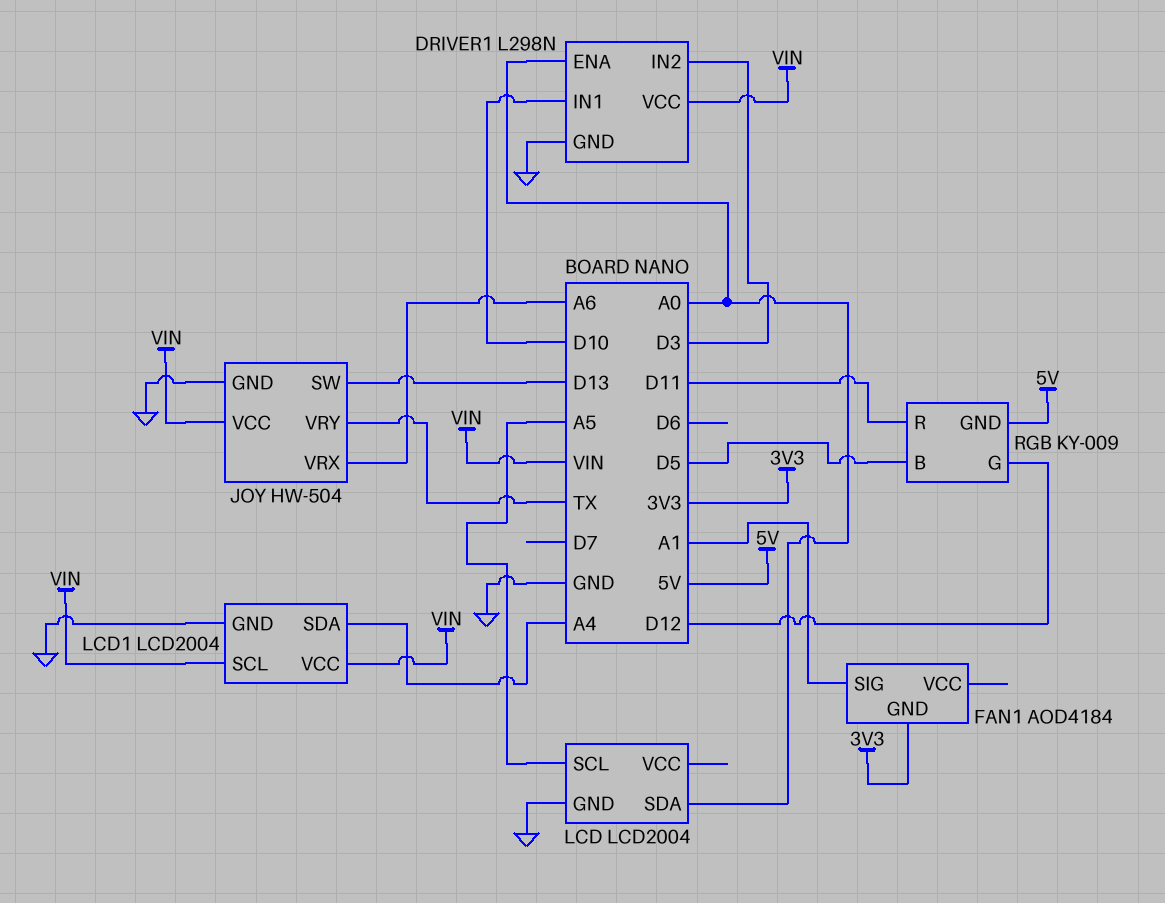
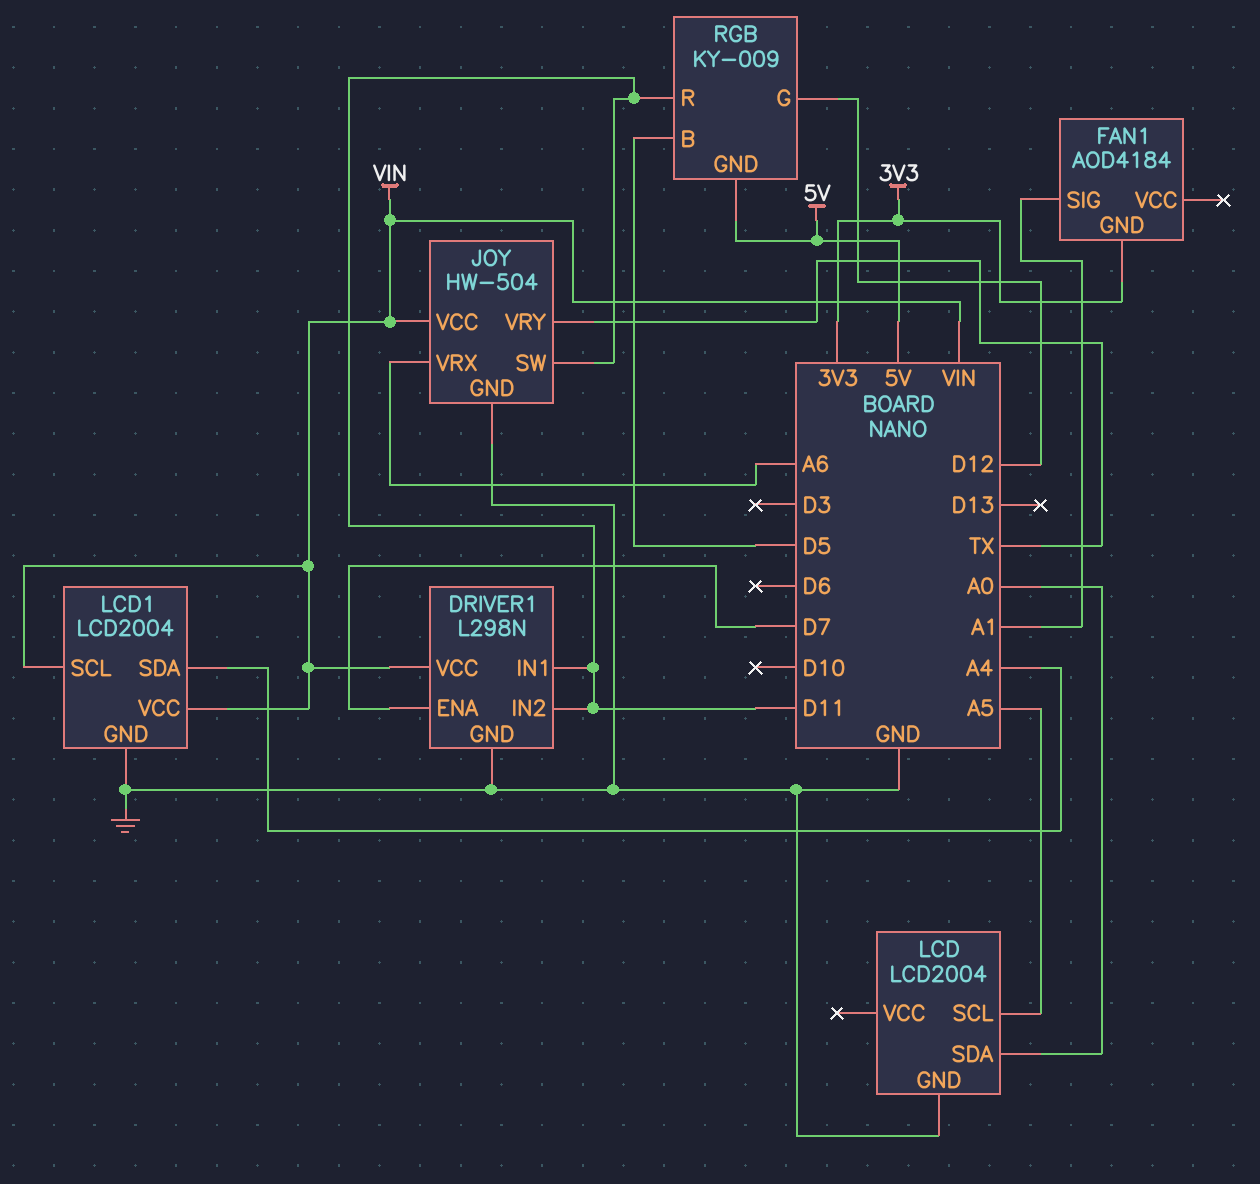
DRIVER1 pin ENA: A0 -> D7
DRIVER1 pin IN1: D10 -> D11
DRIVER1 pin IN2: D3 -> D11
JOY pin SW: D13 -> D11

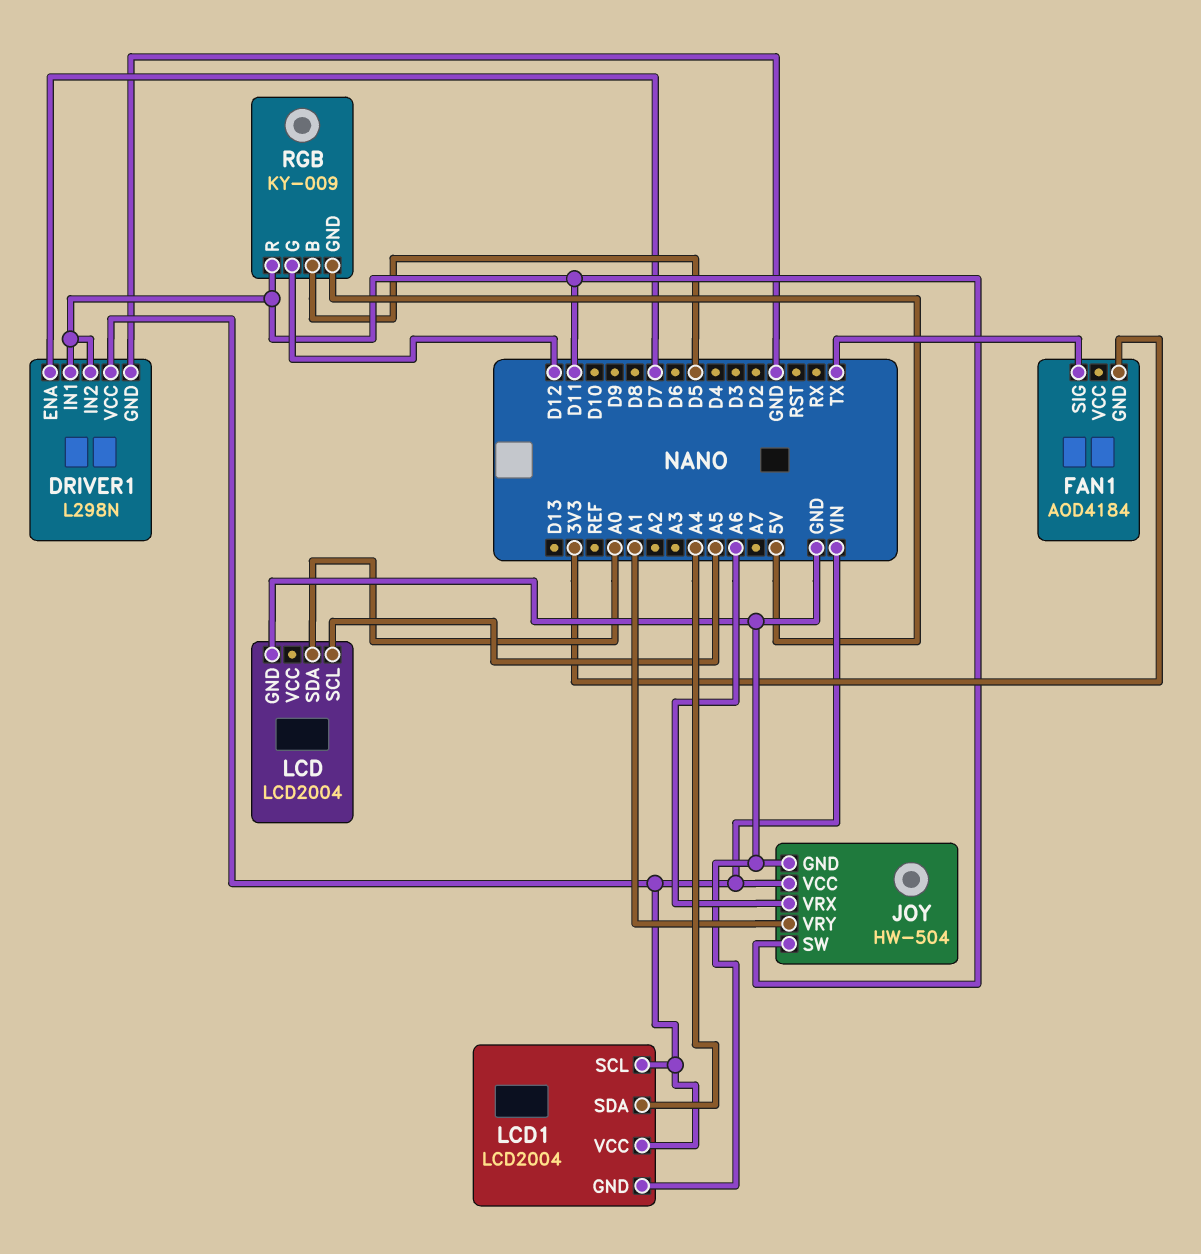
FAN1 pin SIG: A1 -> TX
JOY pin VRY: TX -> A1

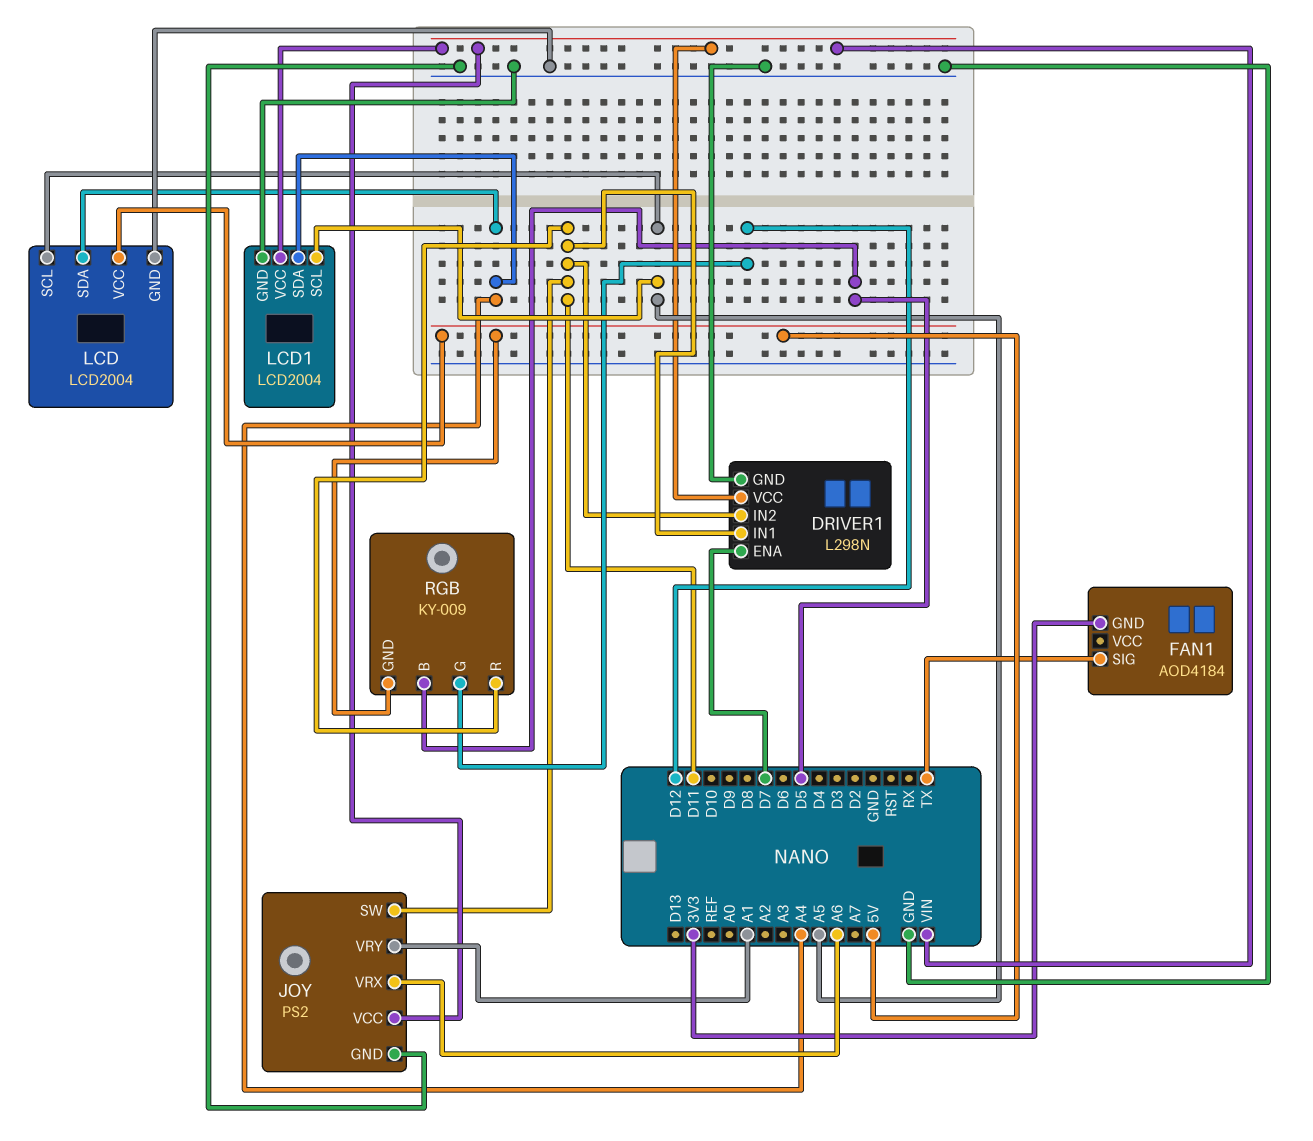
JOY: HW-504 -> PS2
LCD pin SDA: A0 -> A4
LCD pin VCC: none -> 5V
LCD1 pin SCL: VIN -> A5

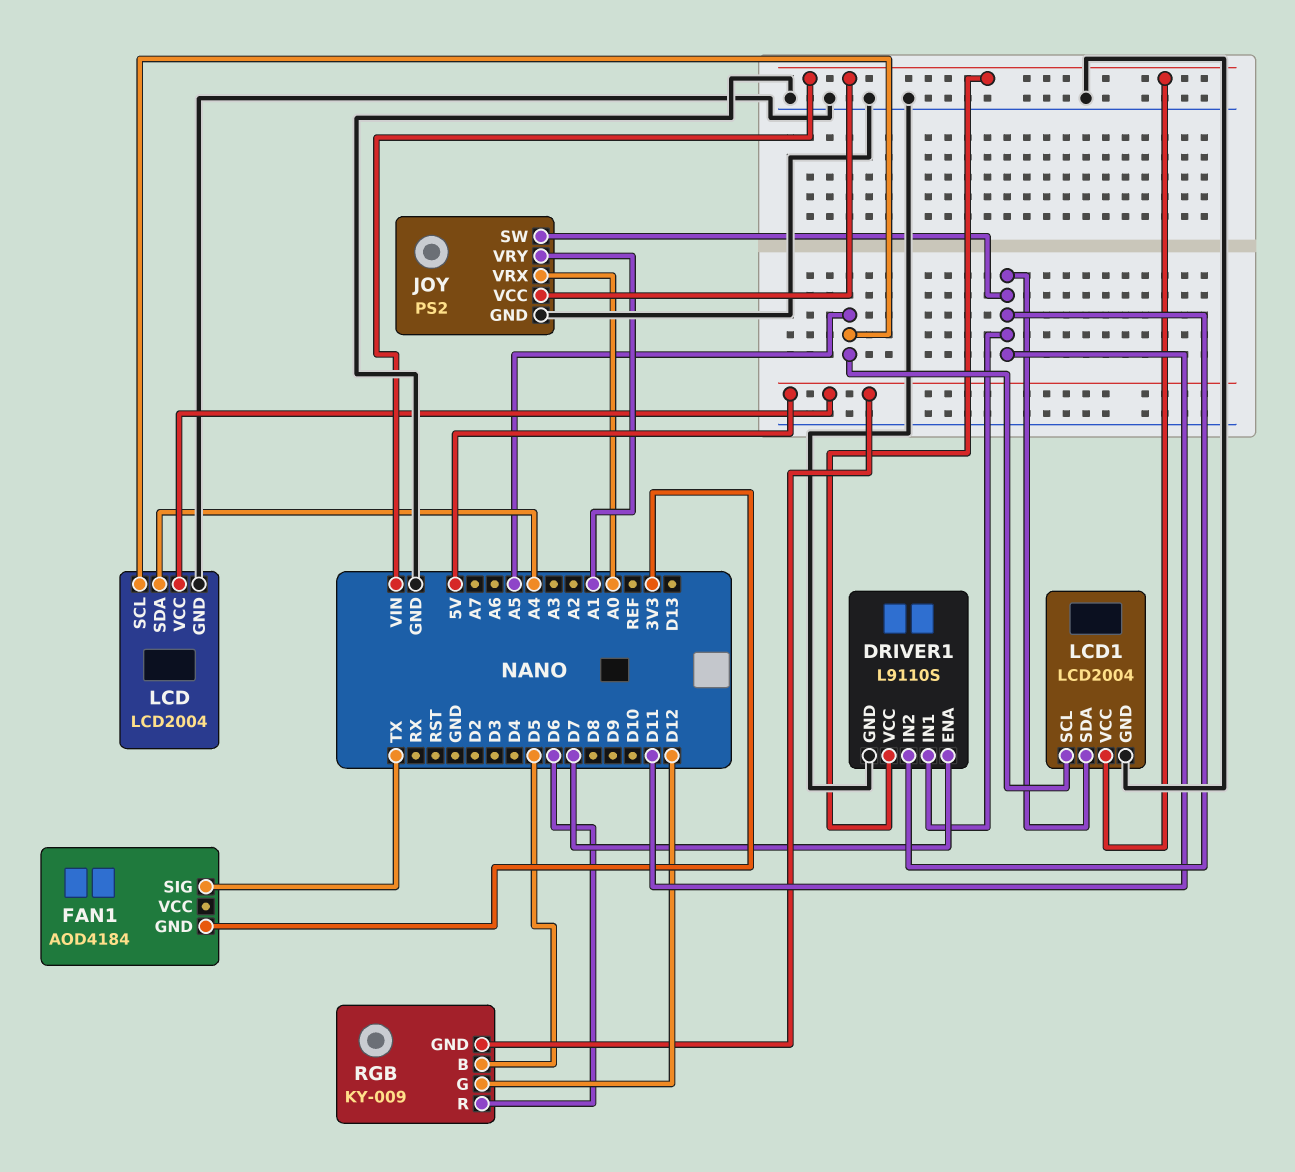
DRIVER1: L298N -> L9110S
JOY pin VRX: A6 -> A0
LCD1 pin SDA: A4 -> D11
RGB pin R: D11 -> D6

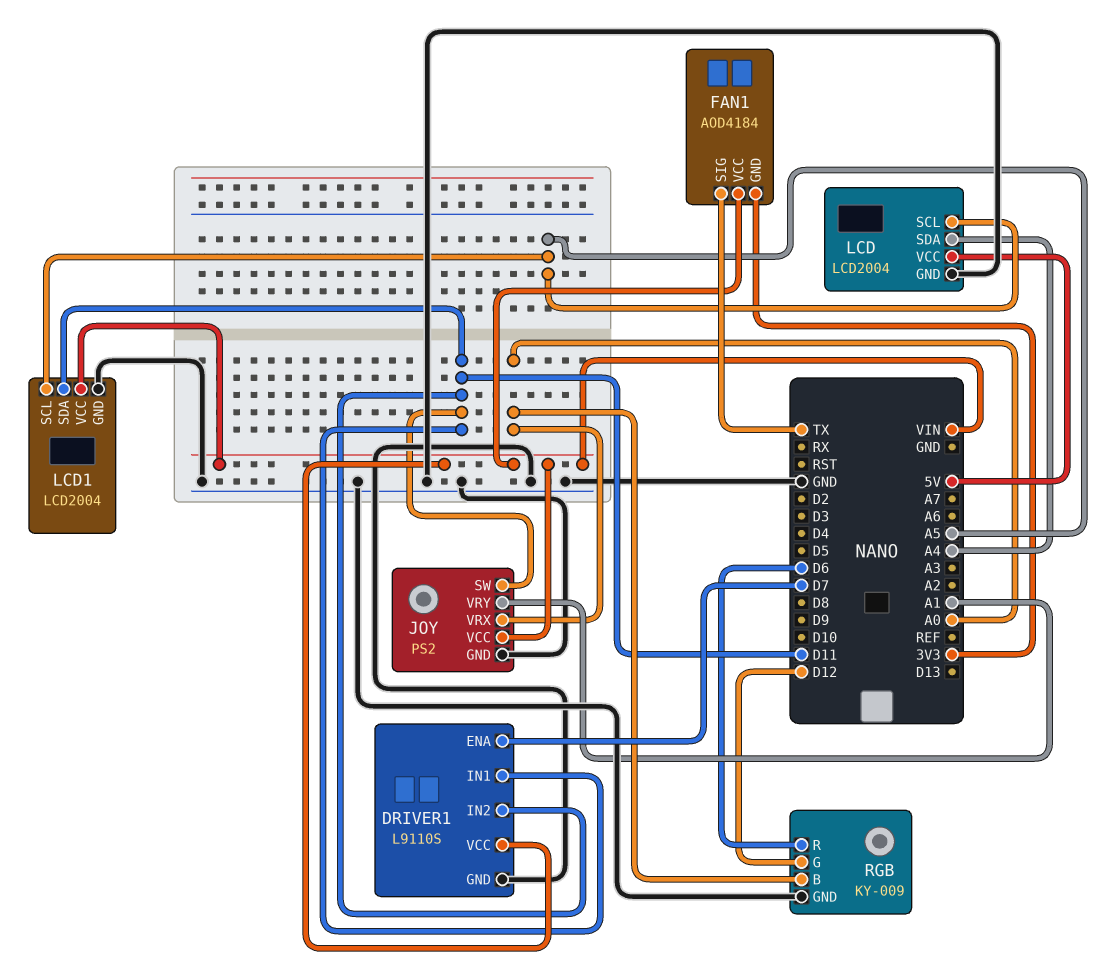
FAN1 pin VCC: none -> VIN
RGB pin B: D5 -> A0
RGB pin GND: 5V -> GND

